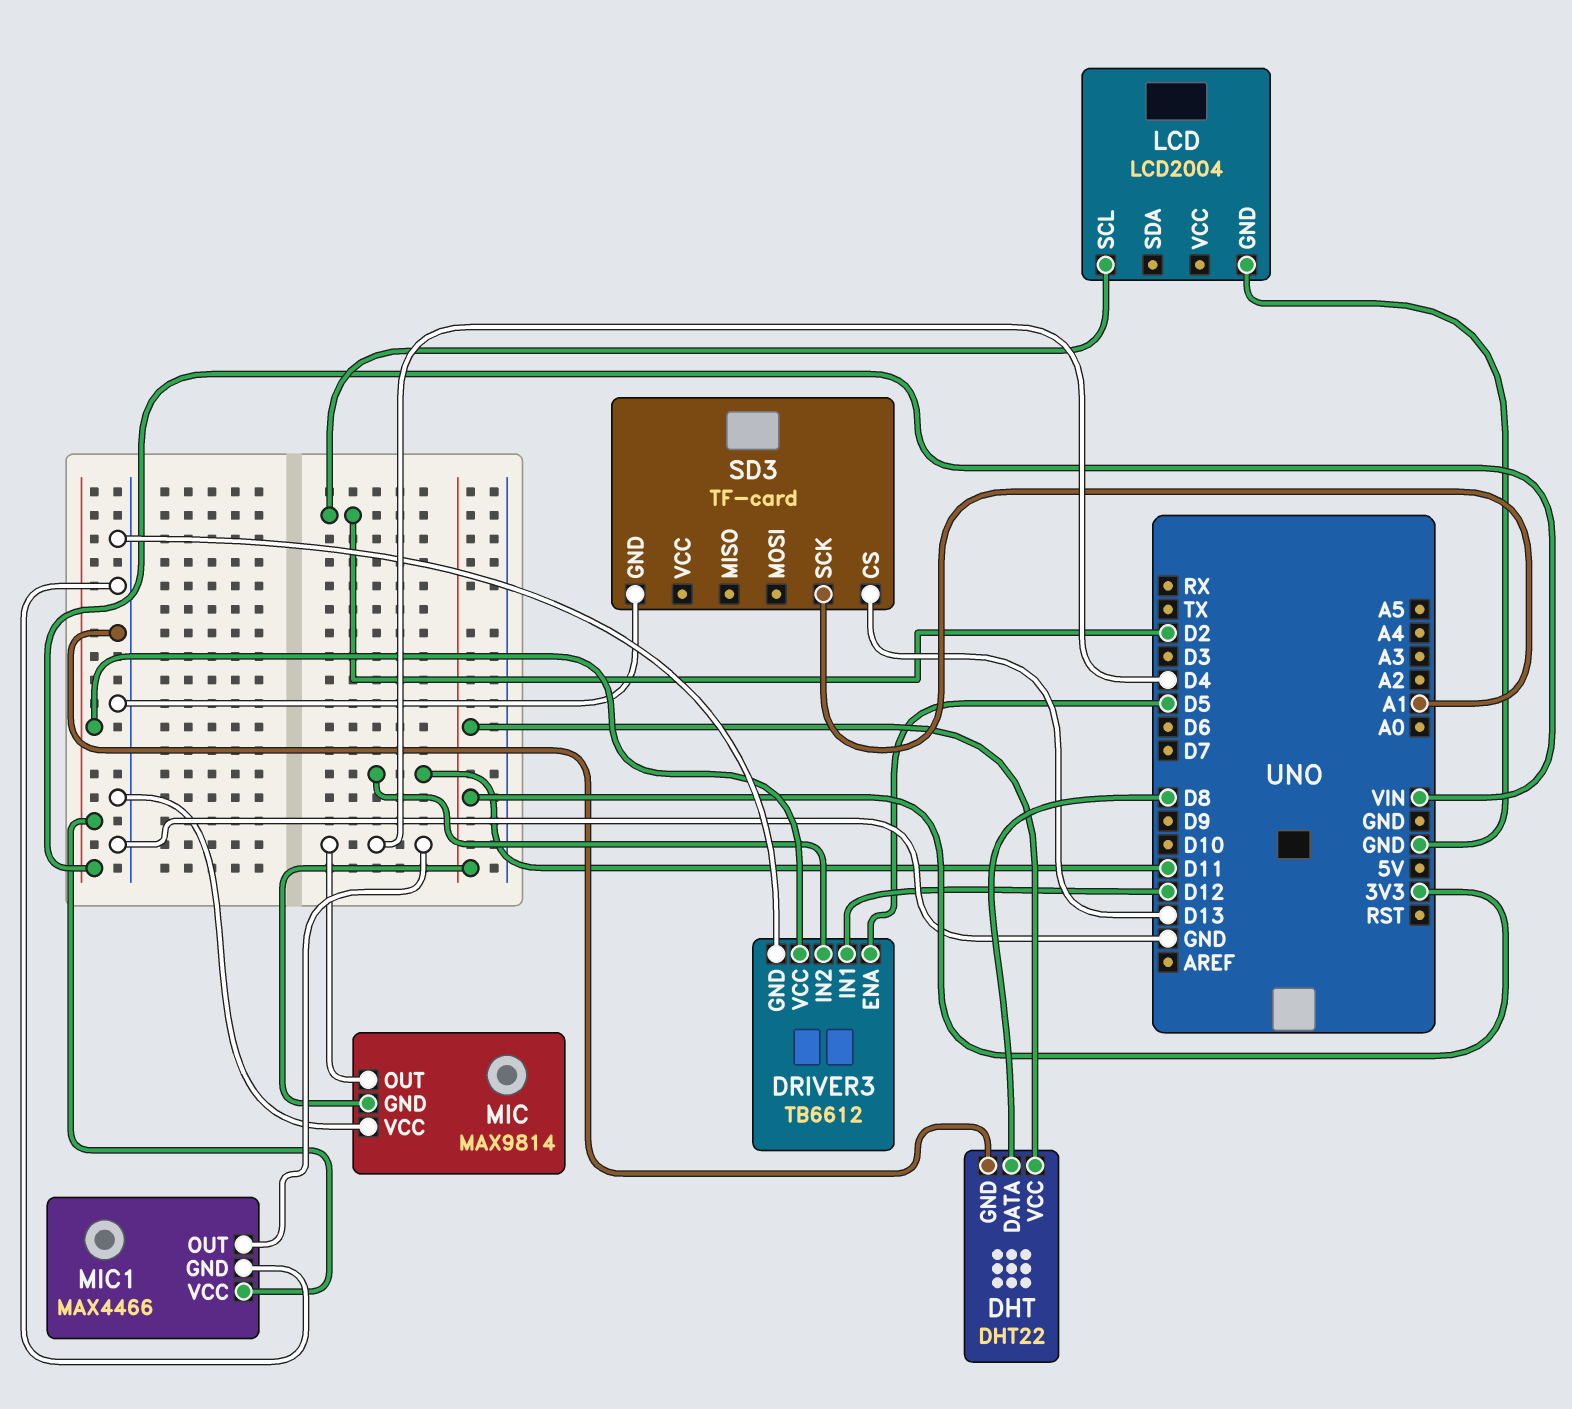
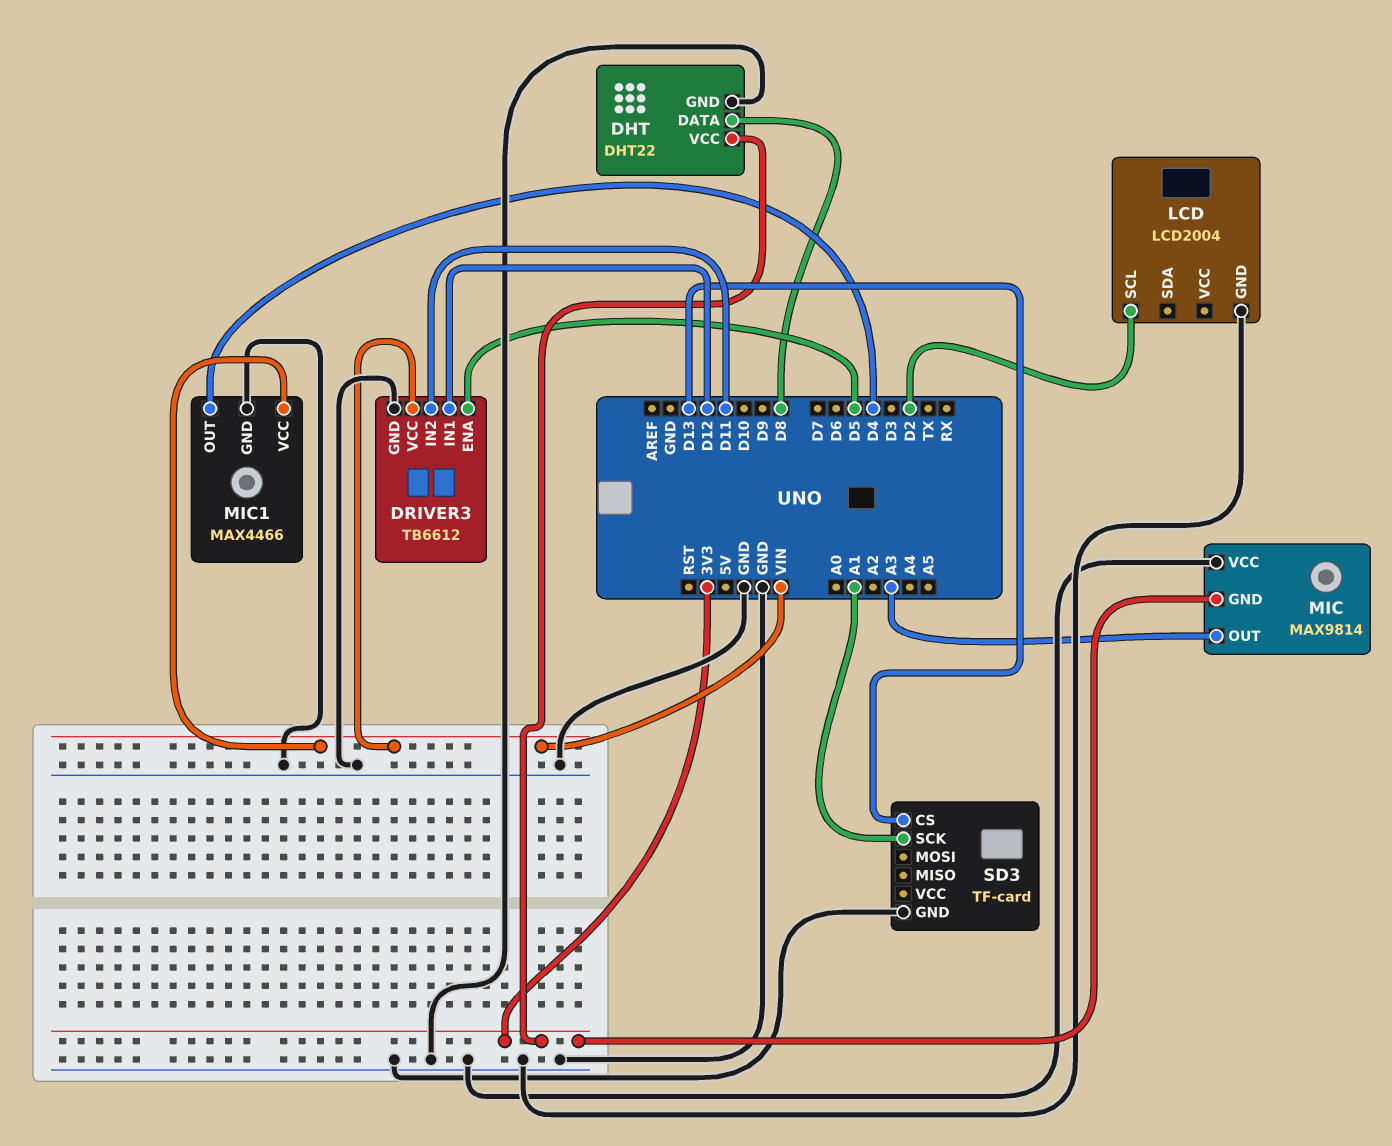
MIC pin OUT: D4 -> A3

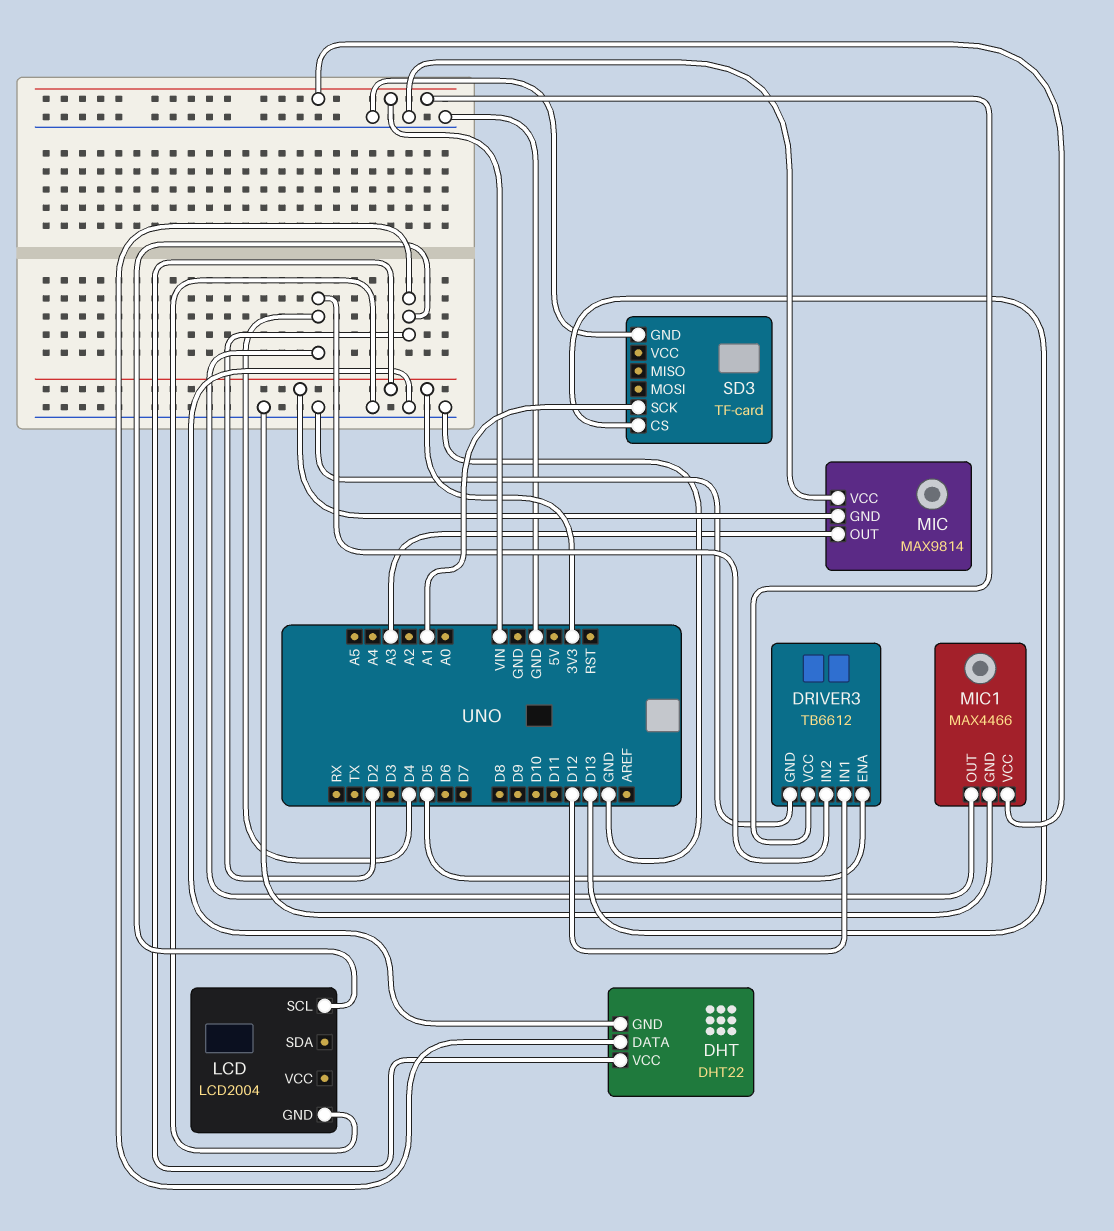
DHT pin DATA: D8 -> D2
DRIVER3 pin IN2: D11 -> D4

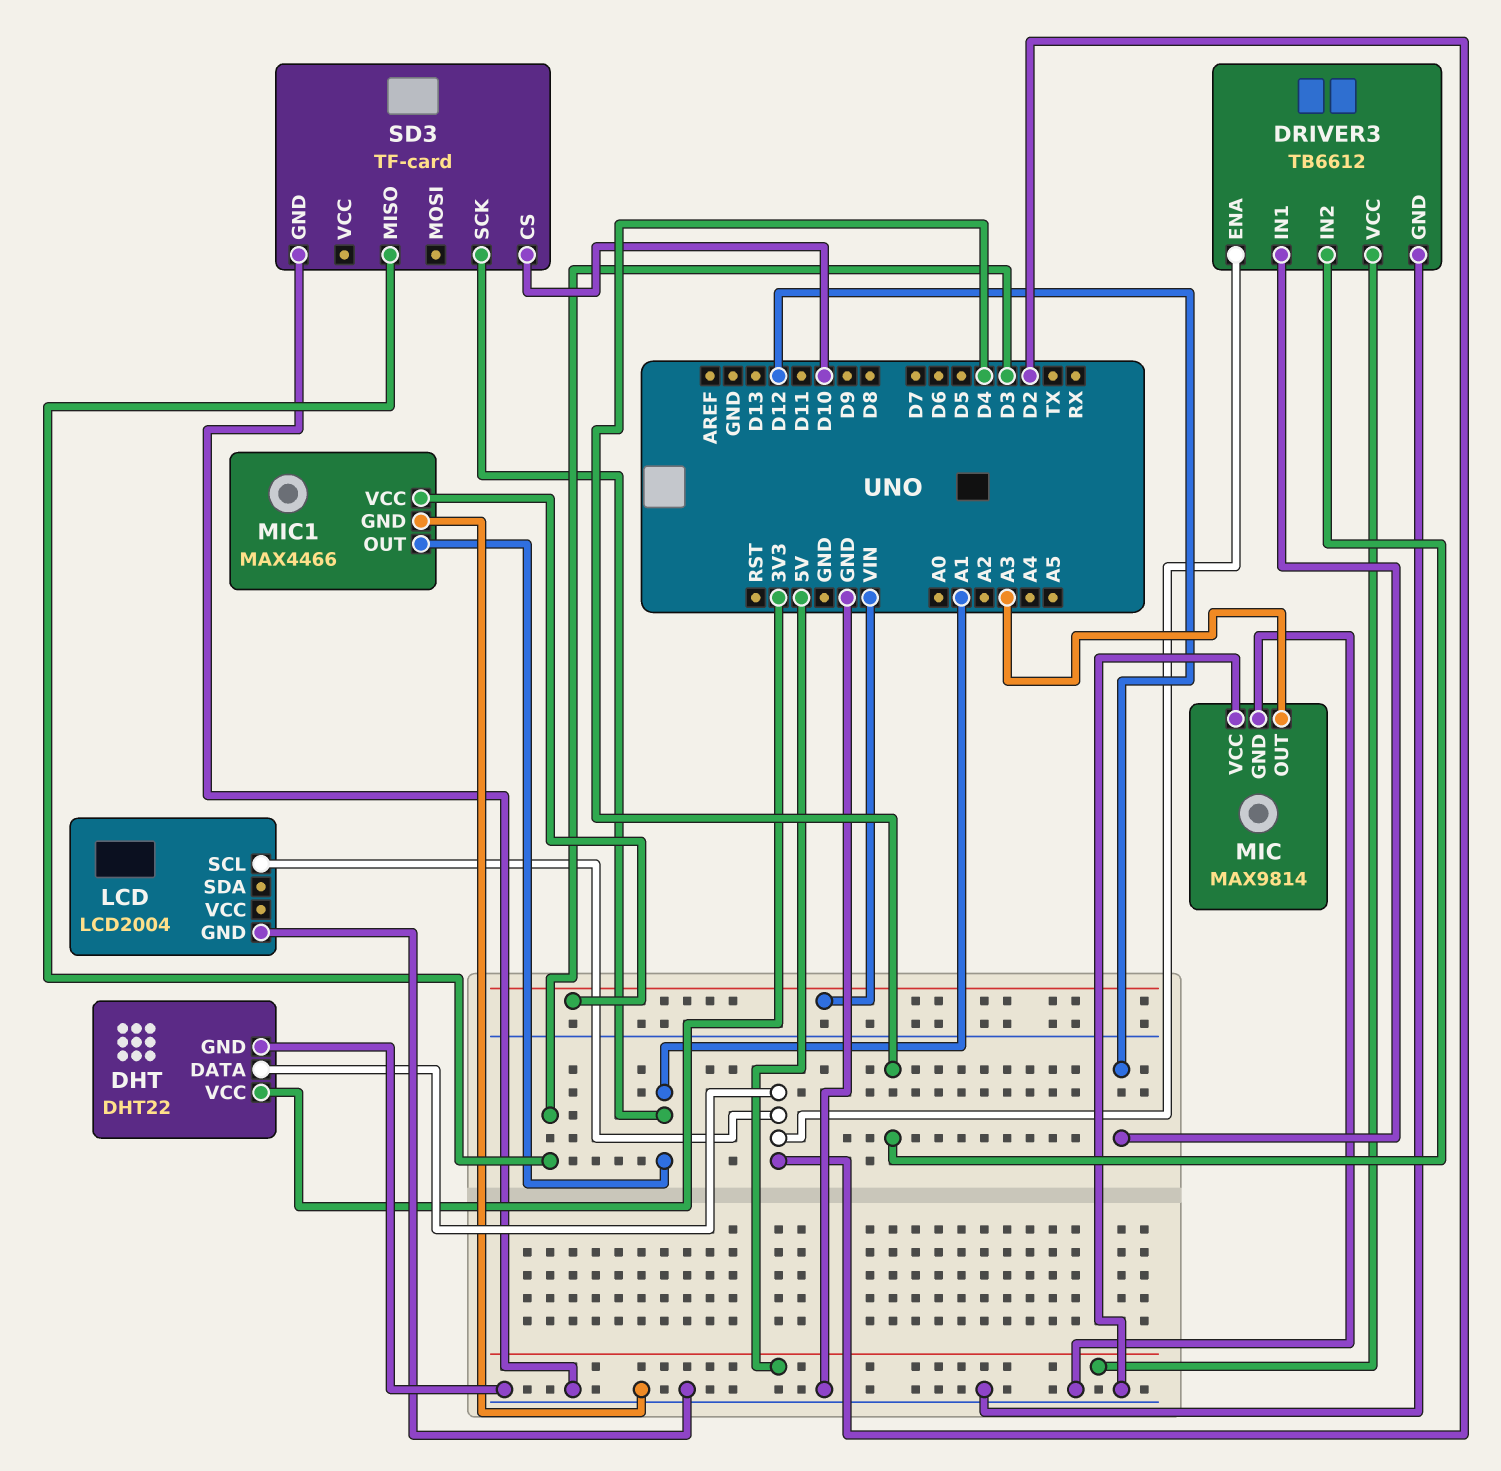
DRIVER3 pin ENA: D5 -> D2
DRIVER3 pin VCC: VIN -> 5V
MIC pin GND: 3V3 -> GND
MIC1 pin OUT: D4 -> A1
SD3 pin CS: D13 -> D10
SD3 pin MISO: none -> D3

